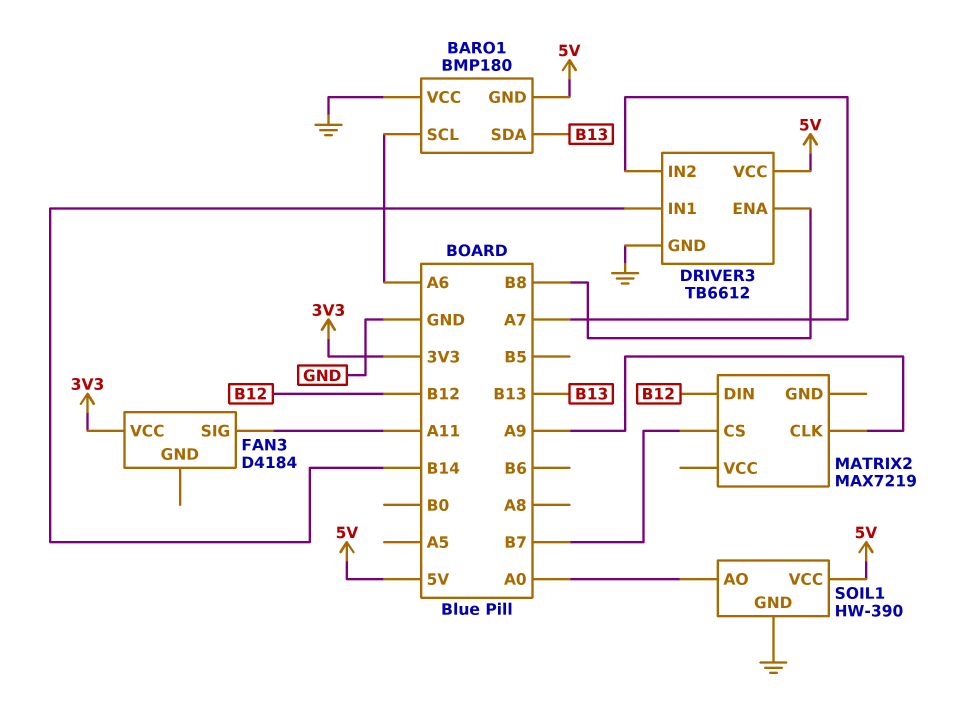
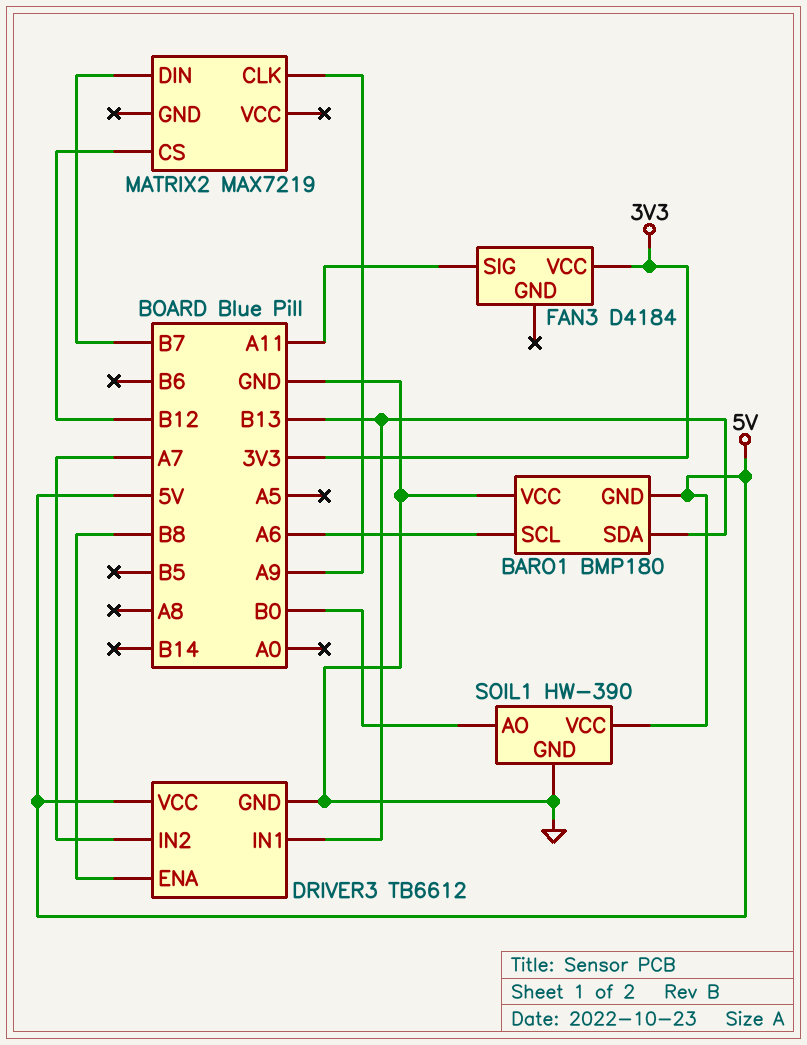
DRIVER3 pin IN1: B14 -> B13
MATRIX2 pin CS: B7 -> B12
MATRIX2 pin DIN: B12 -> B7
SOIL1 pin AO: A0 -> B0

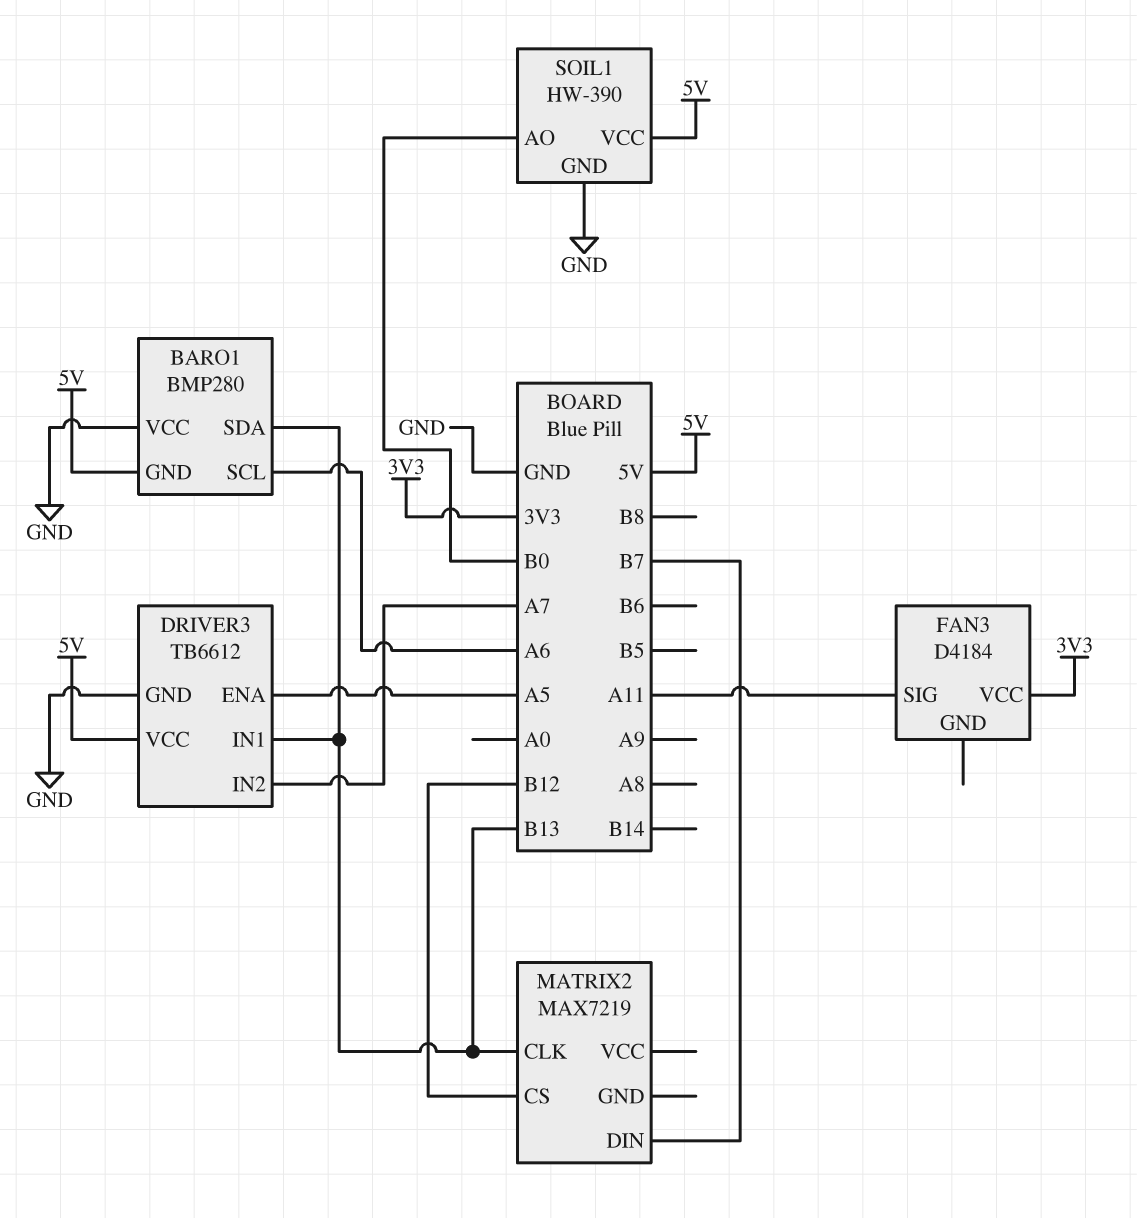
BARO1: BMP180 -> BMP280
DRIVER3 pin ENA: B8 -> A5
MATRIX2 pin CLK: A9 -> B13

